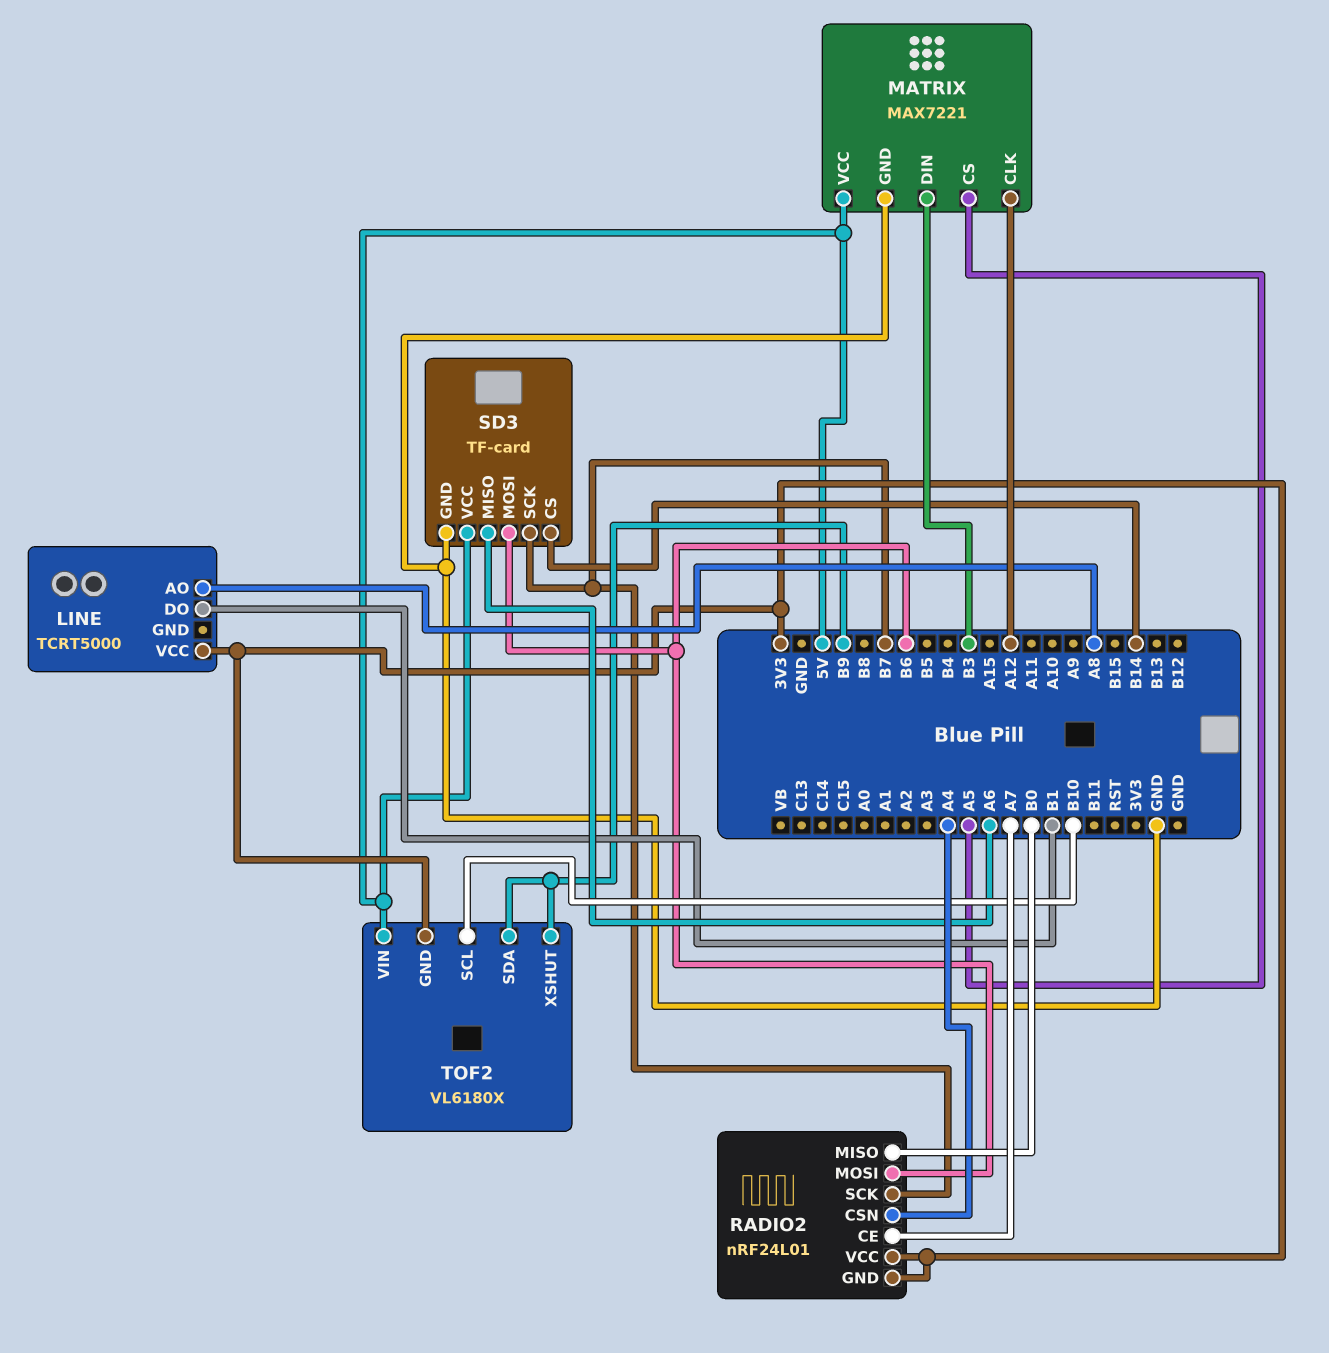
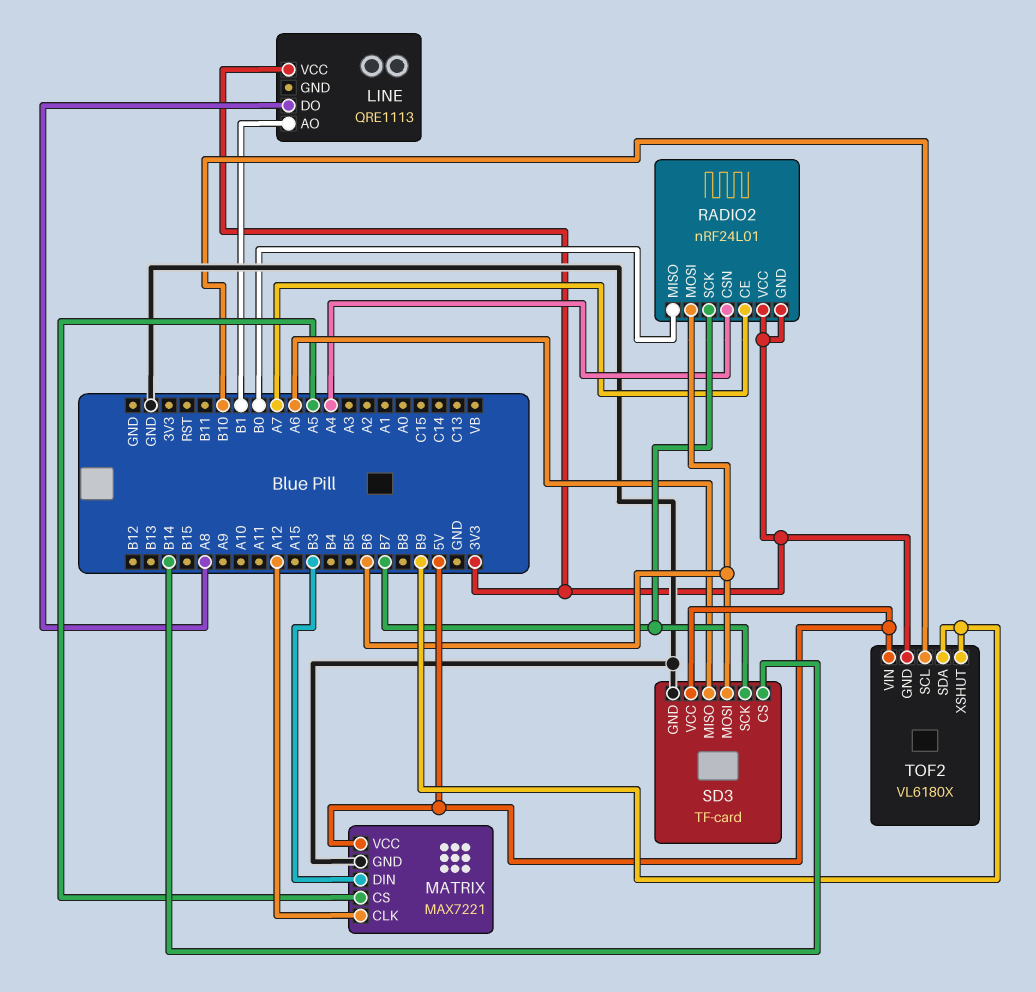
LINE: TCRT5000 -> QRE1113
LINE pin AO: A8 -> B1
LINE pin DO: B1 -> A8

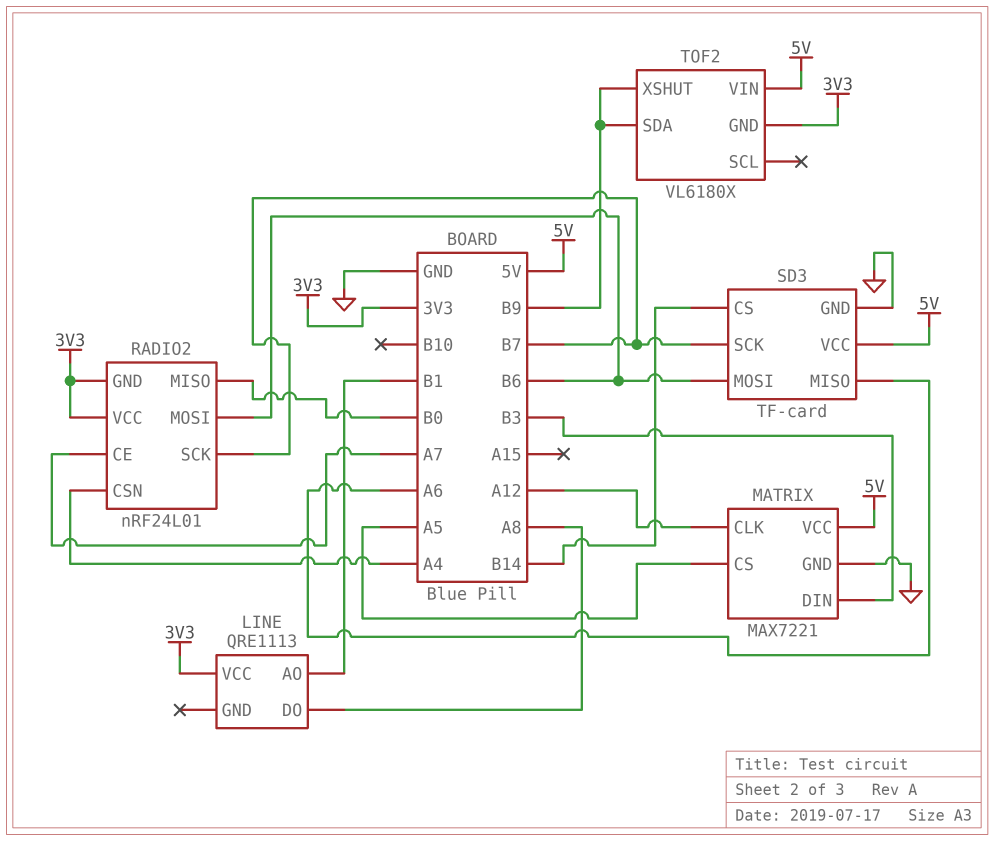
TOF2 pin SCL: B10 -> none

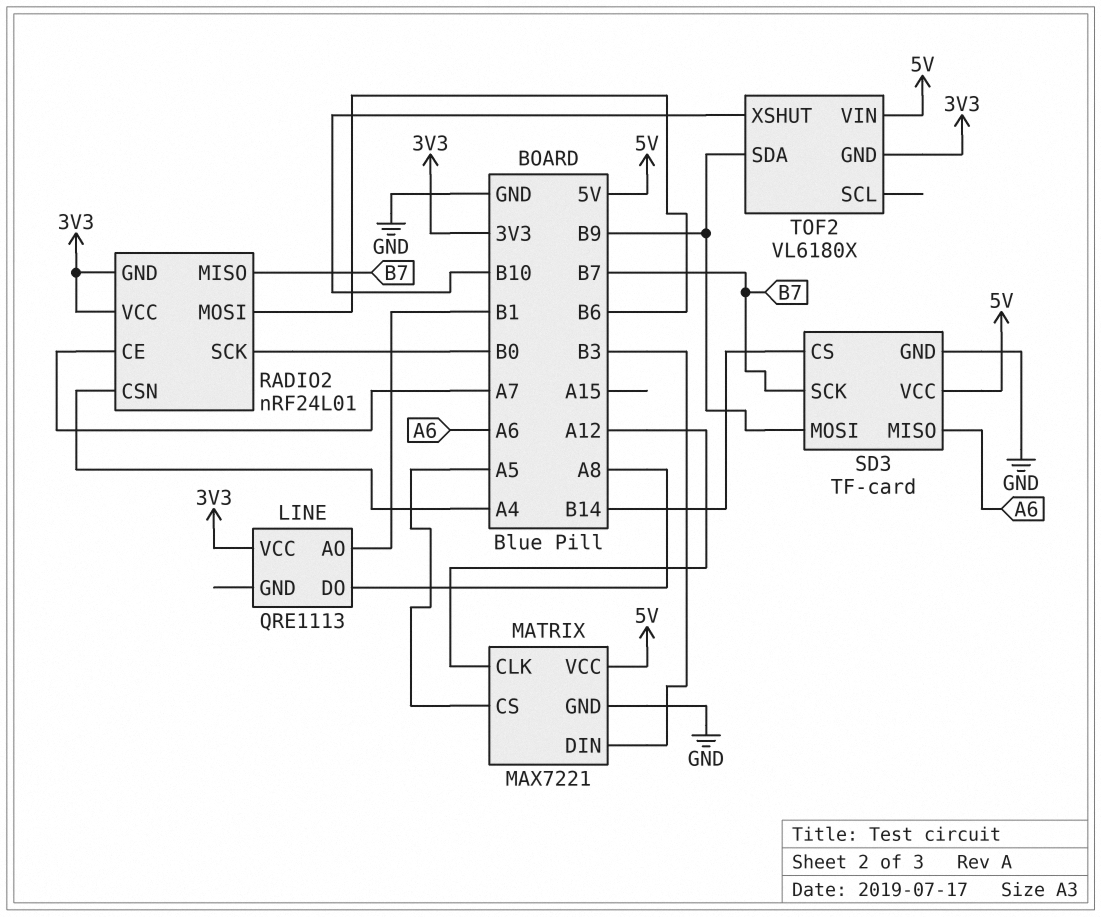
RADIO2 pin MISO: B0 -> B7
RADIO2 pin SCK: B7 -> B0
SD3 pin MOSI: B6 -> B9
TOF2 pin XSHUT: B9 -> B10

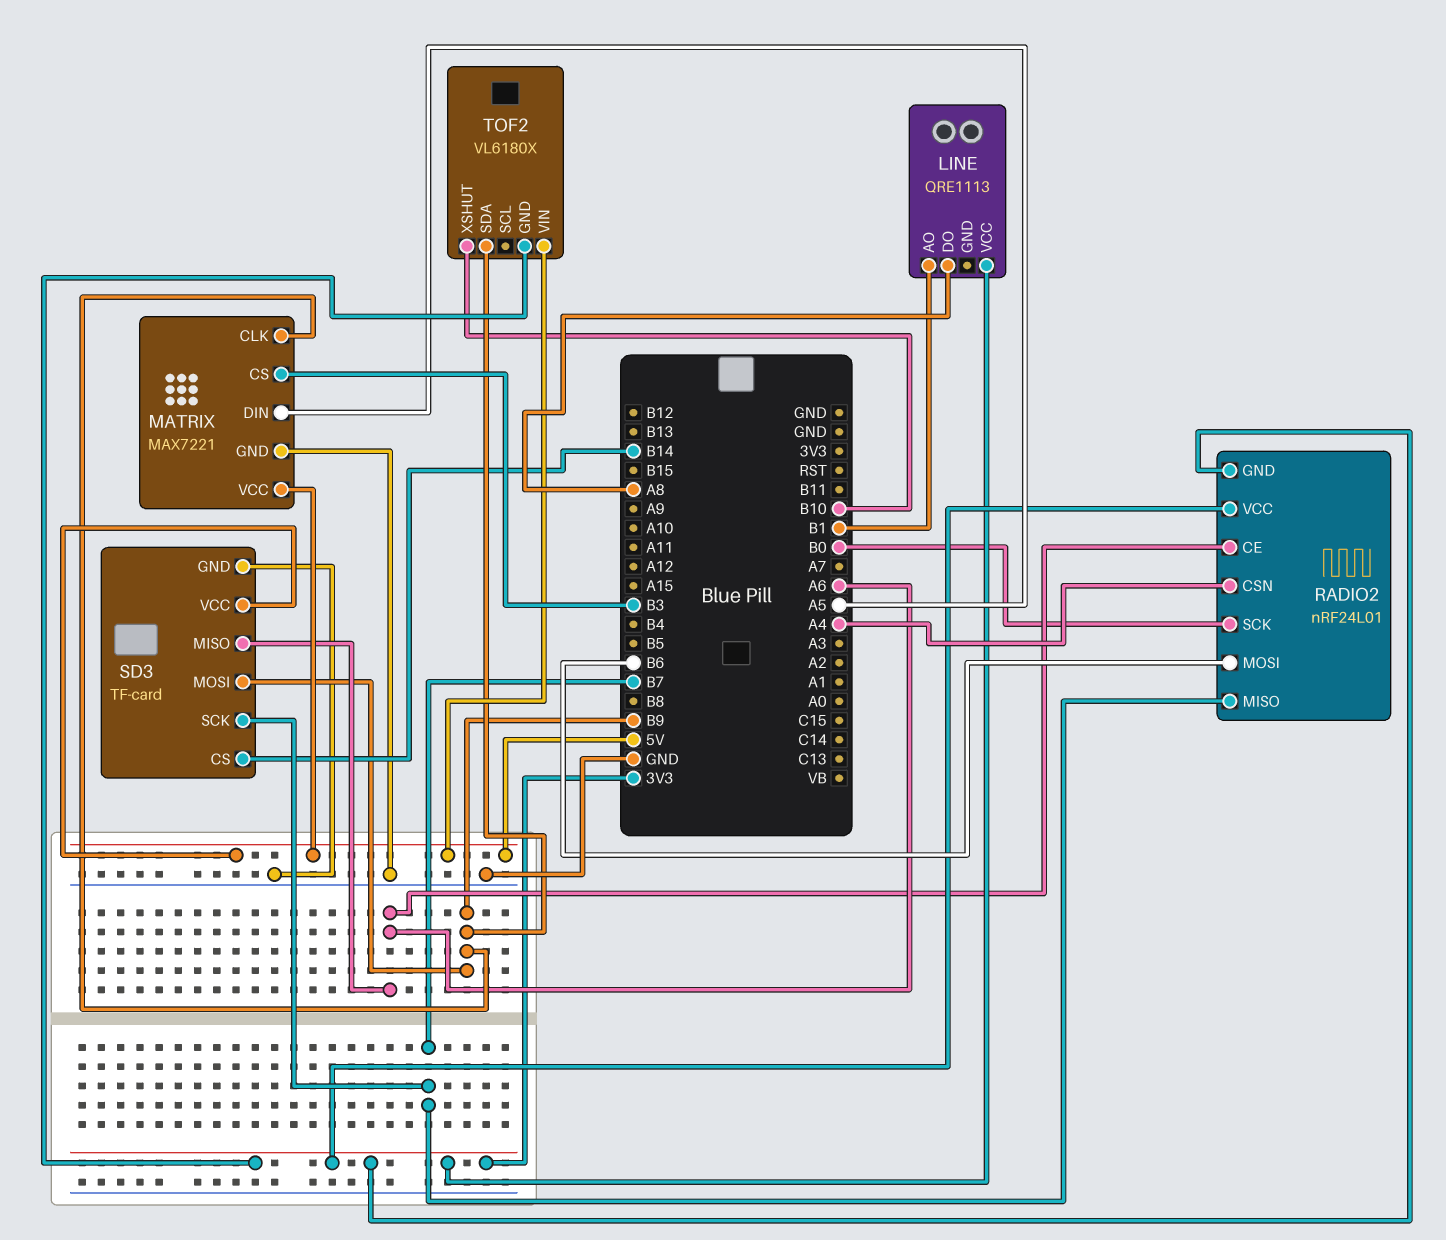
MATRIX pin CLK: A12 -> B9
MATRIX pin CS: A5 -> B3
MATRIX pin DIN: B3 -> A5
RADIO2 pin CE: A7 -> A6

